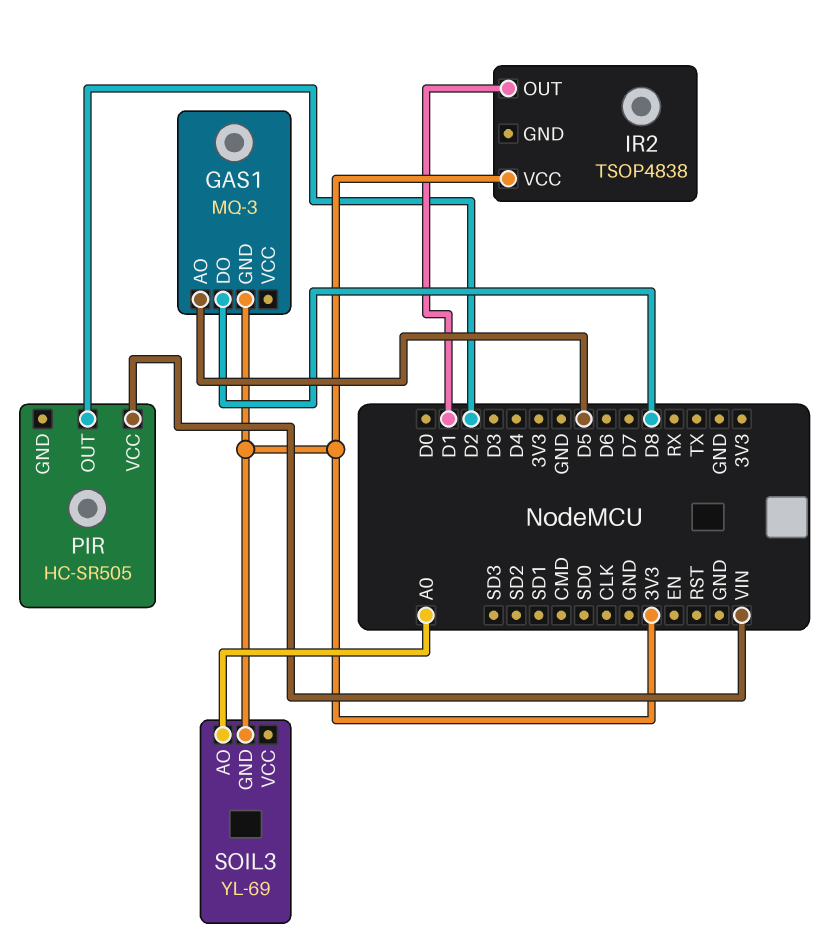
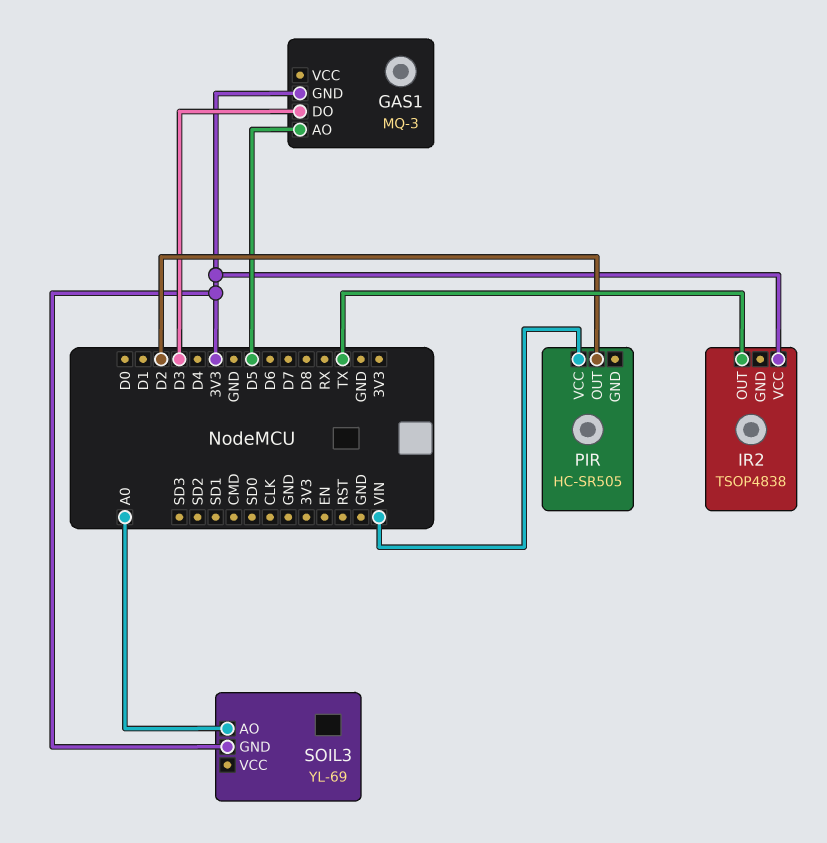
GAS1 pin DO: D8 -> D3
IR2 pin OUT: D1 -> TX

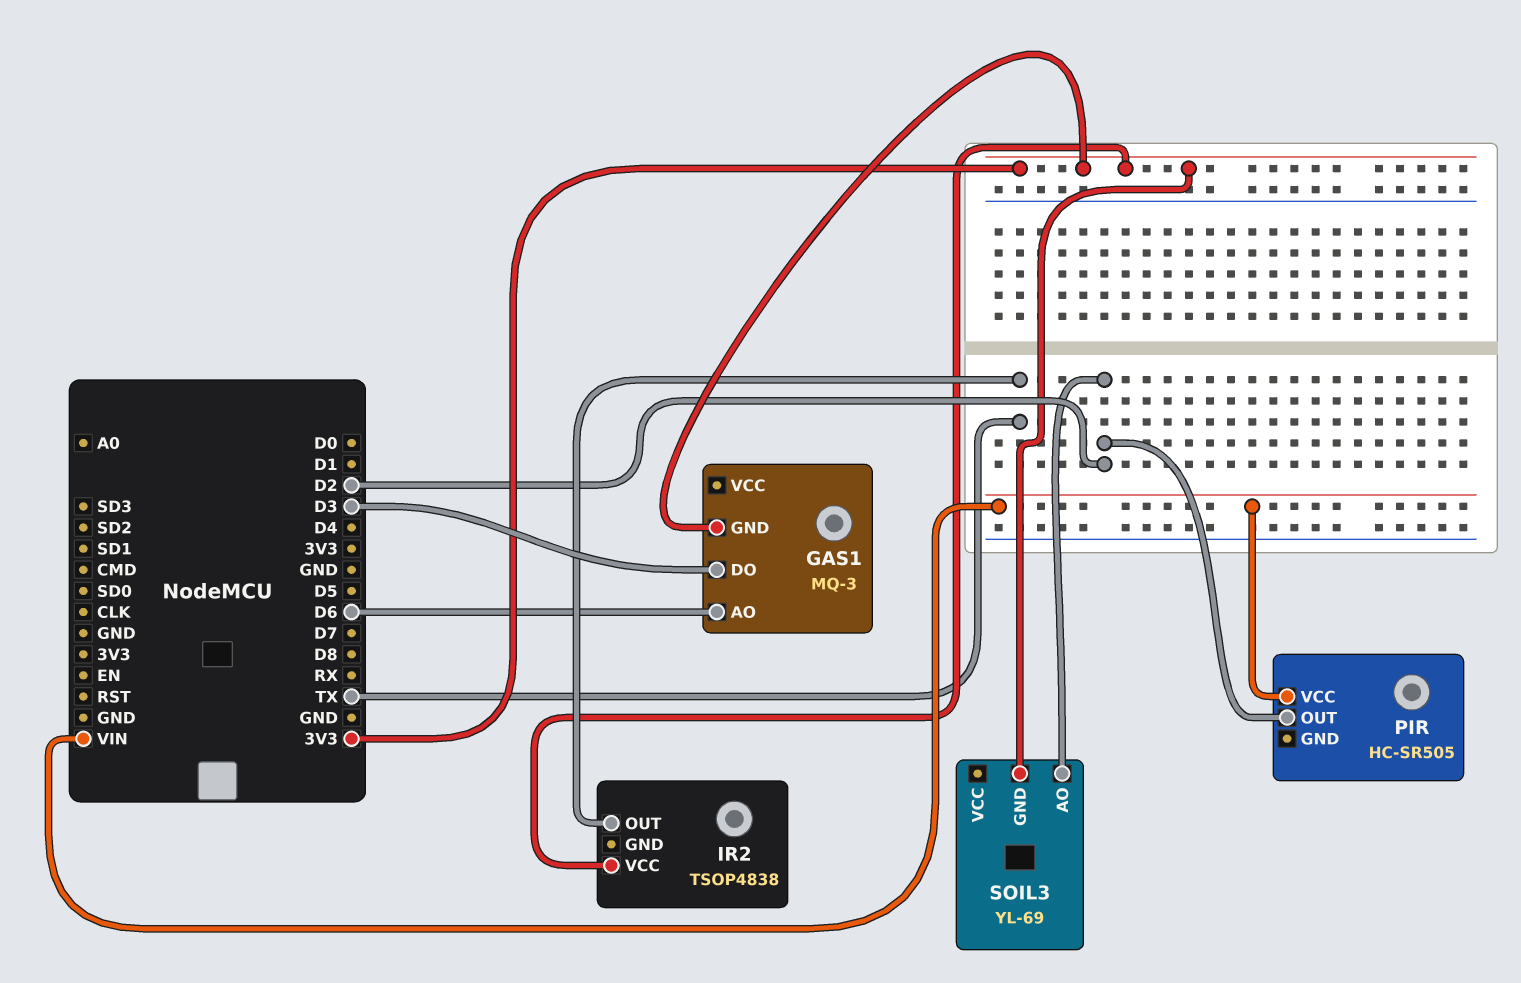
GAS1 pin AO: D5 -> D6
SOIL3 pin AO: A0 -> D2

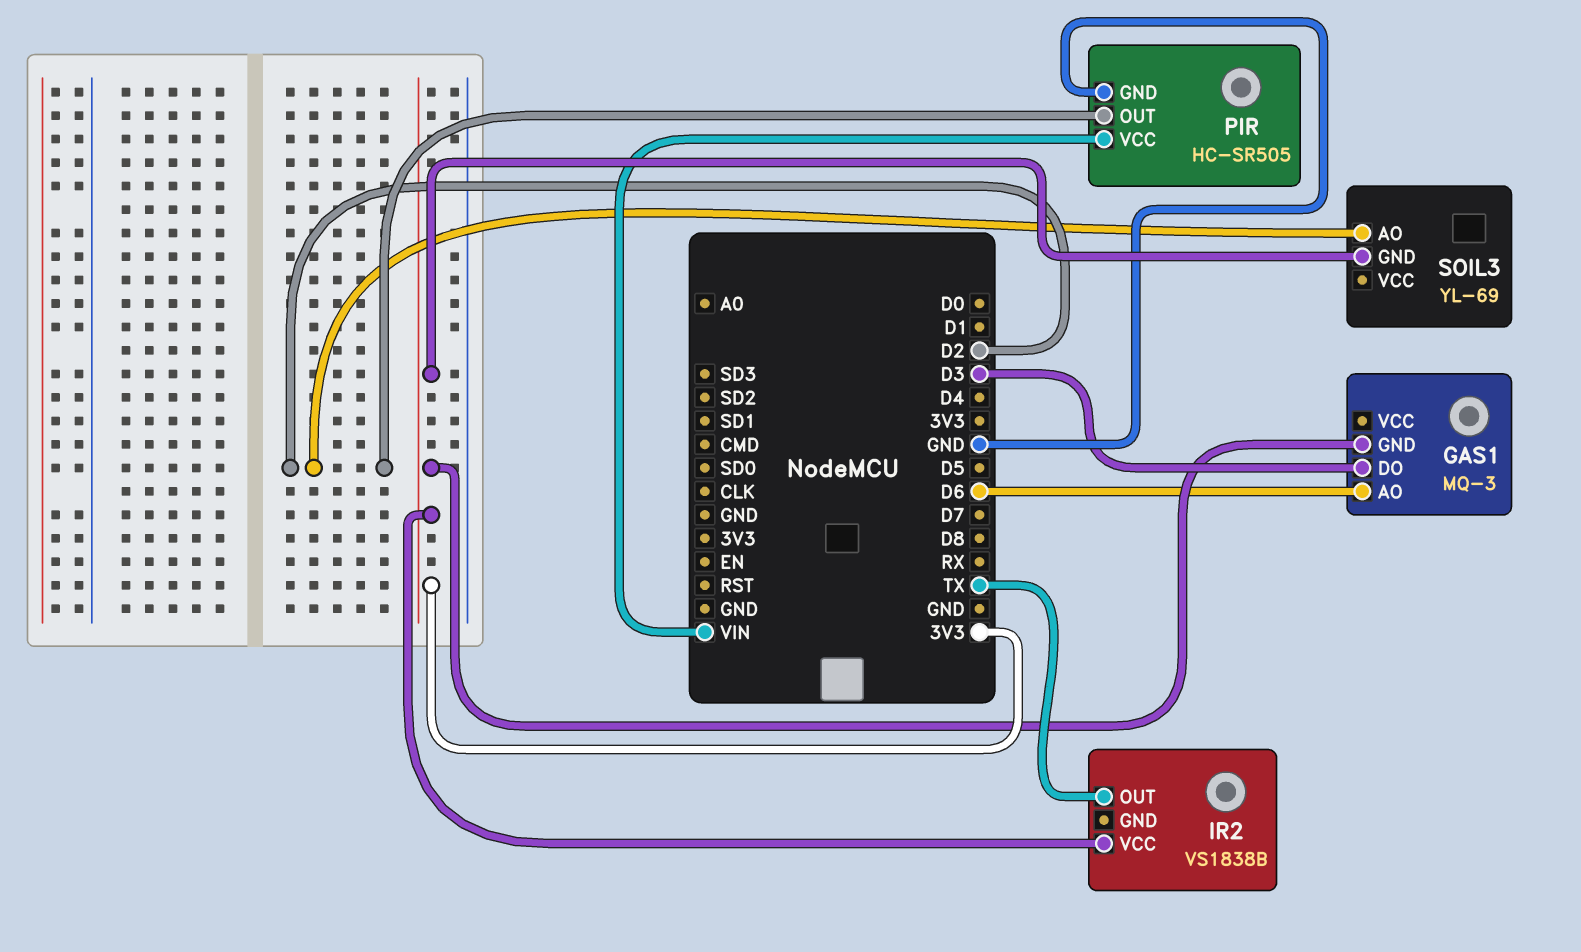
IR2: TSOP4838 -> VS1838B
PIR pin GND: none -> GND

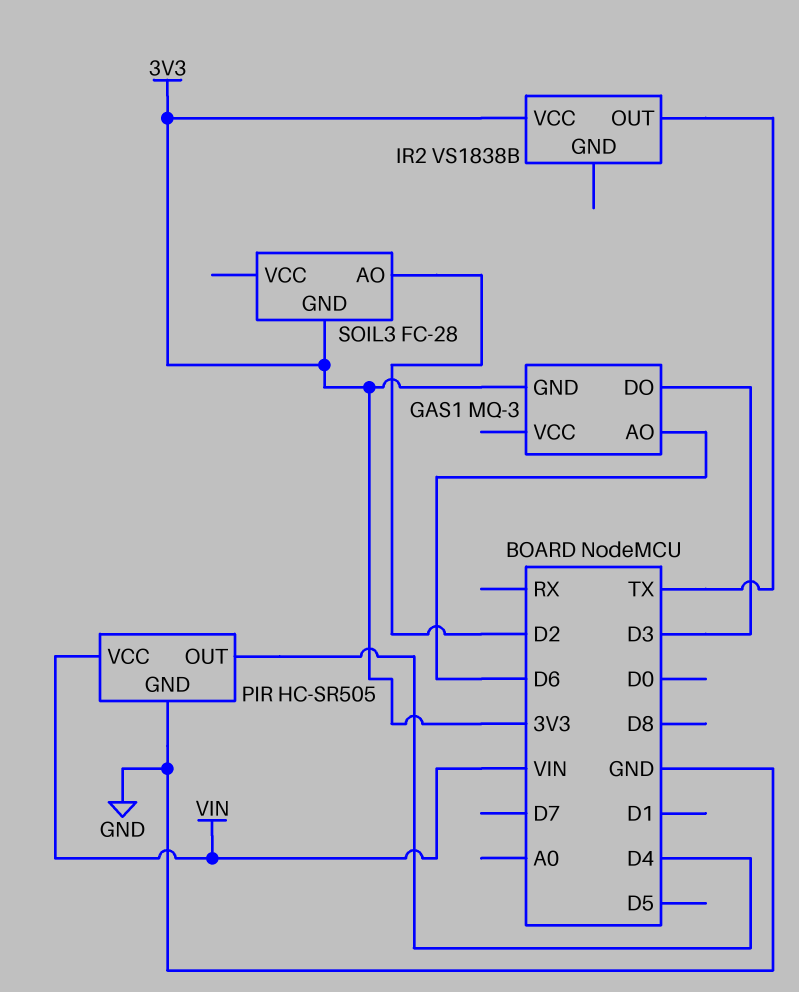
PIR pin OUT: D2 -> D4
SOIL3: YL-69 -> FC-28

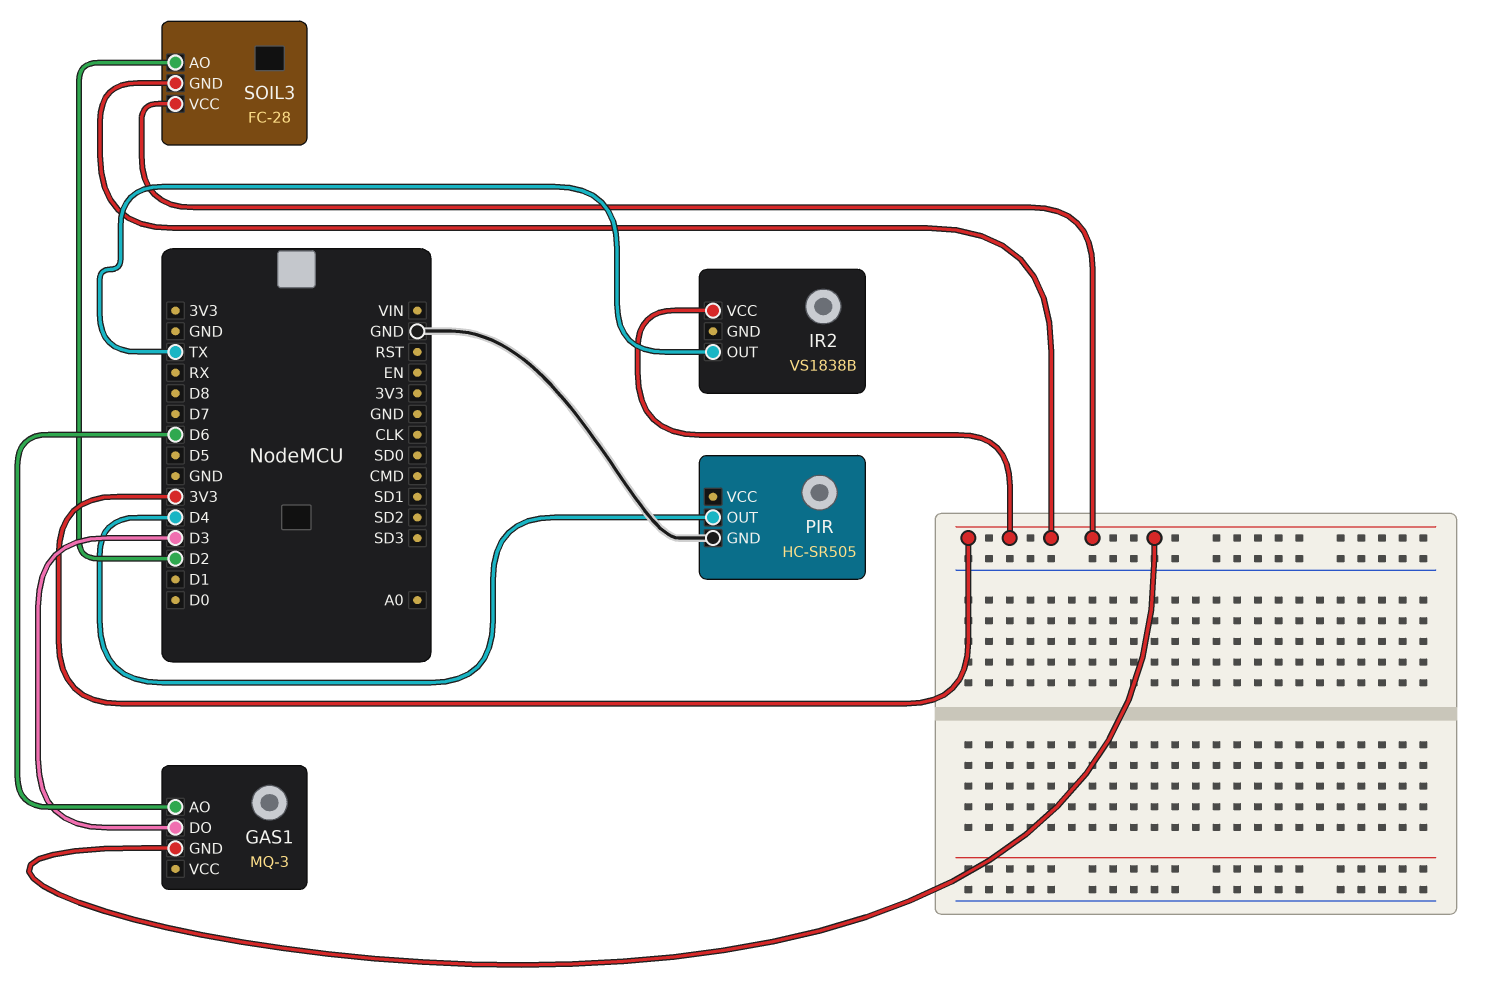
PIR pin VCC: VIN -> none
SOIL3 pin VCC: none -> 3V3

